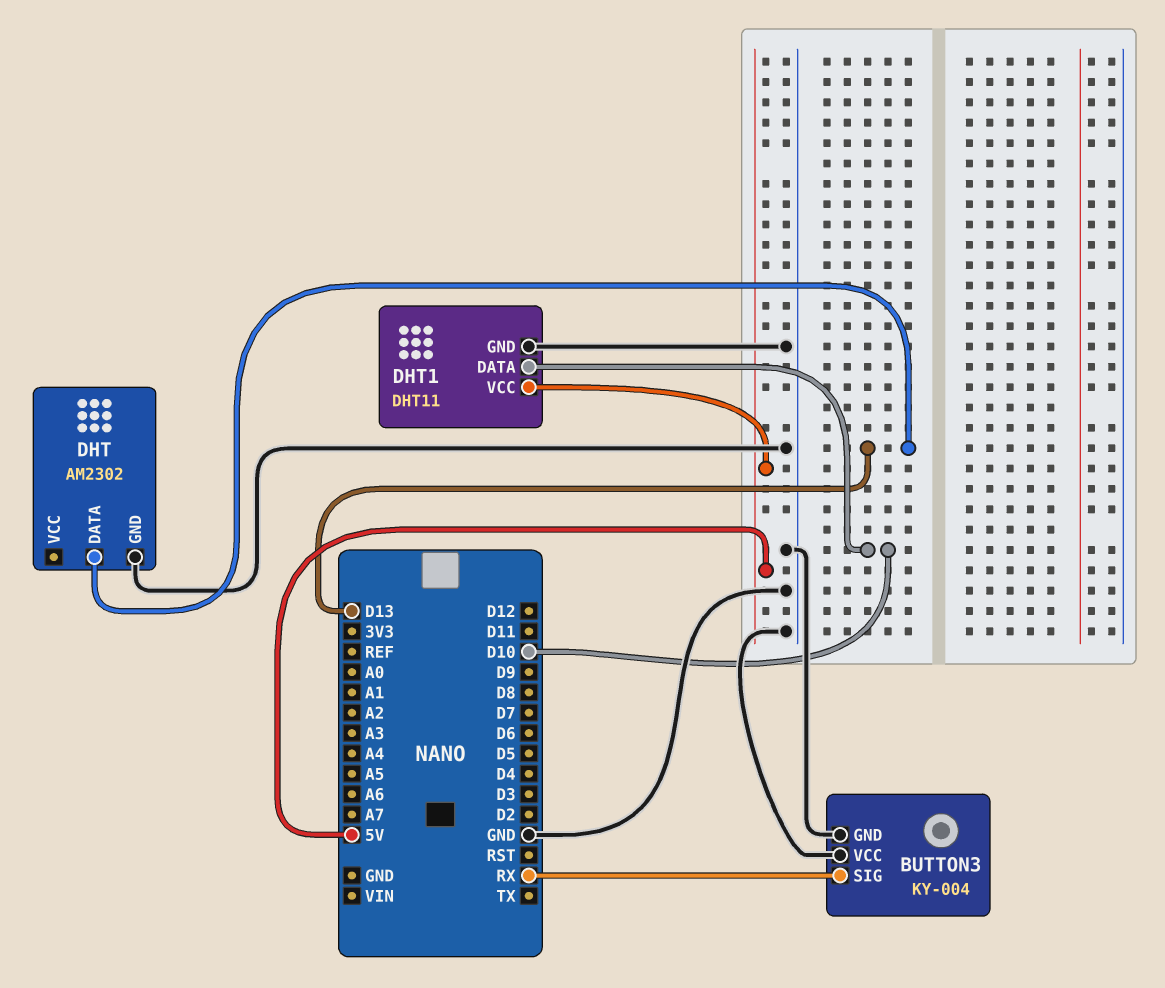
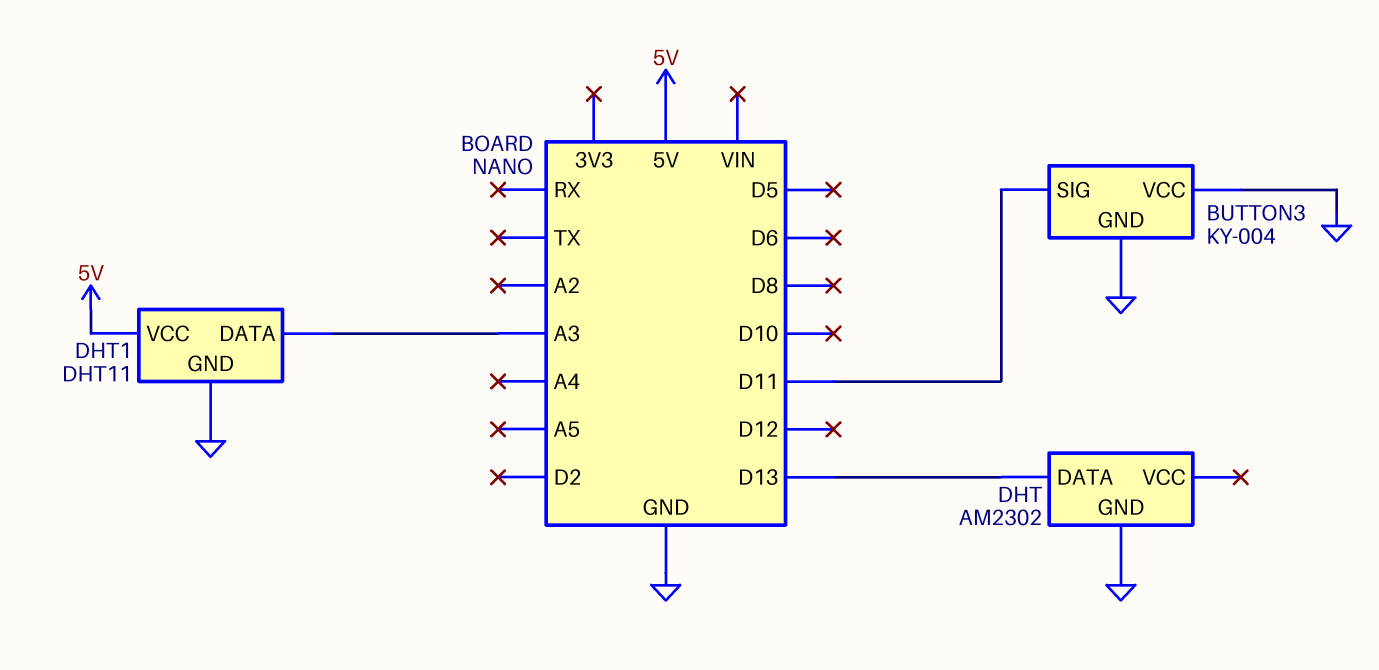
BUTTON3 pin SIG: RX -> D11
DHT1 pin DATA: D10 -> A3

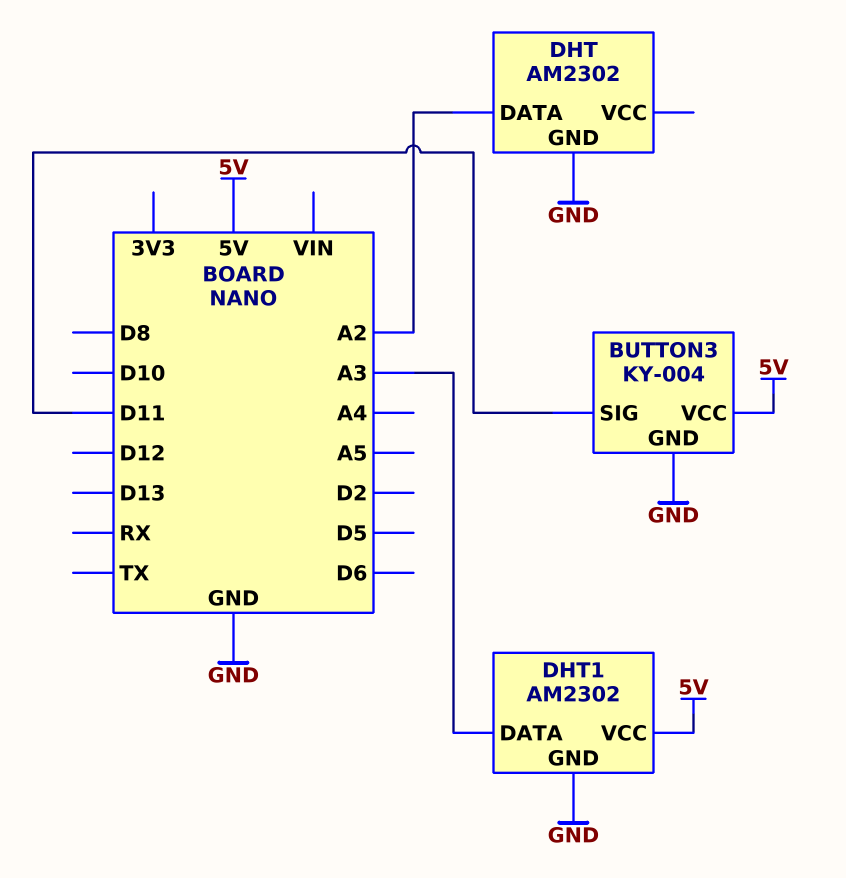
BUTTON3 pin VCC: GND -> 5V
DHT pin DATA: D13 -> A2
DHT1: DHT11 -> AM2302

